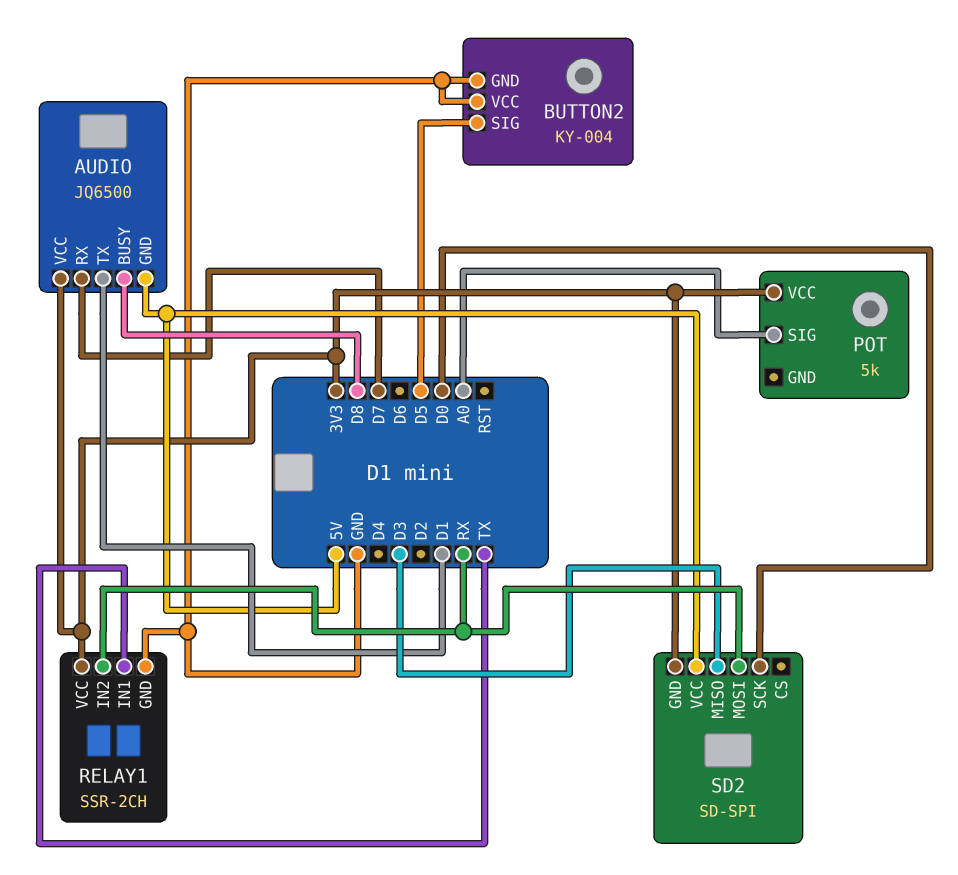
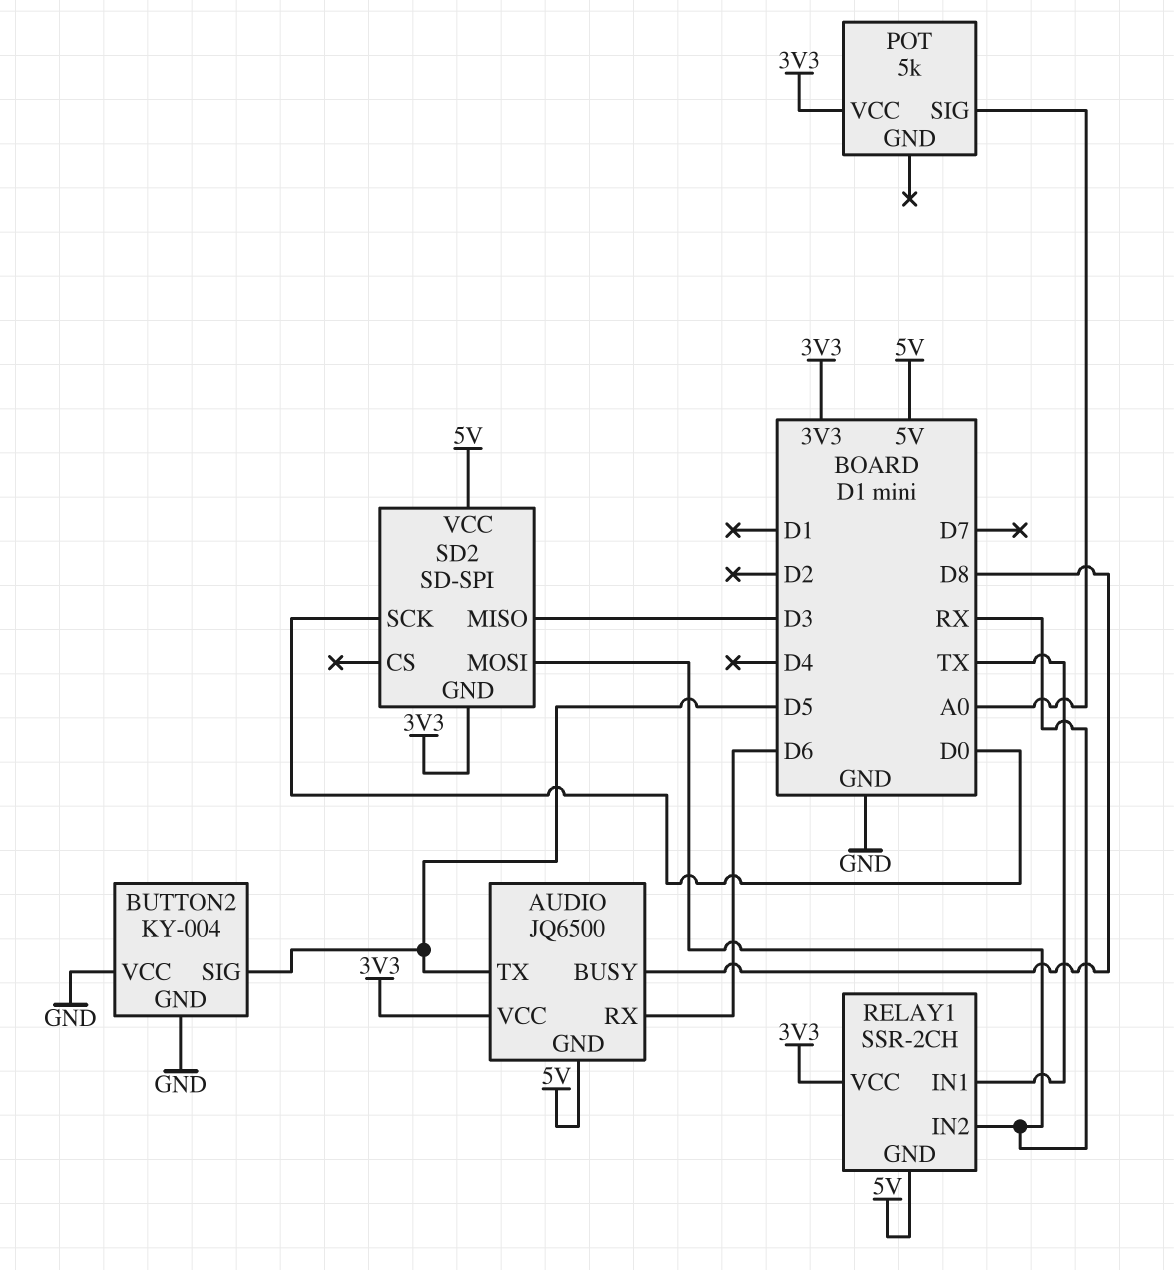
AUDIO pin RX: D7 -> D6
AUDIO pin TX: D1 -> D5
RELAY1 pin GND: GND -> 5V

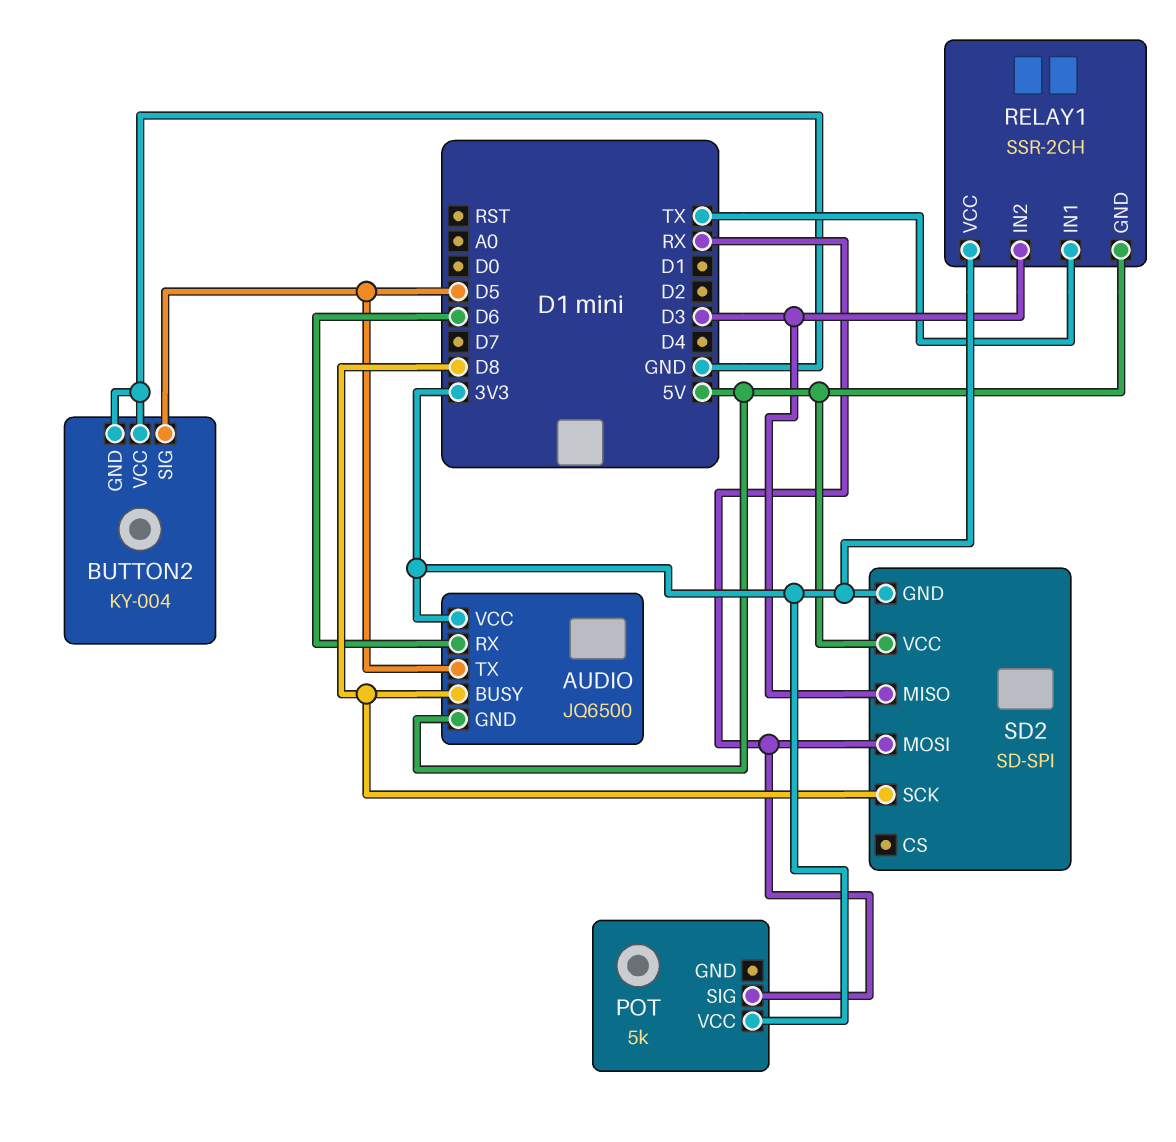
POT pin SIG: A0 -> RX
RELAY1 pin IN2: RX -> D3
SD2 pin SCK: D0 -> D8

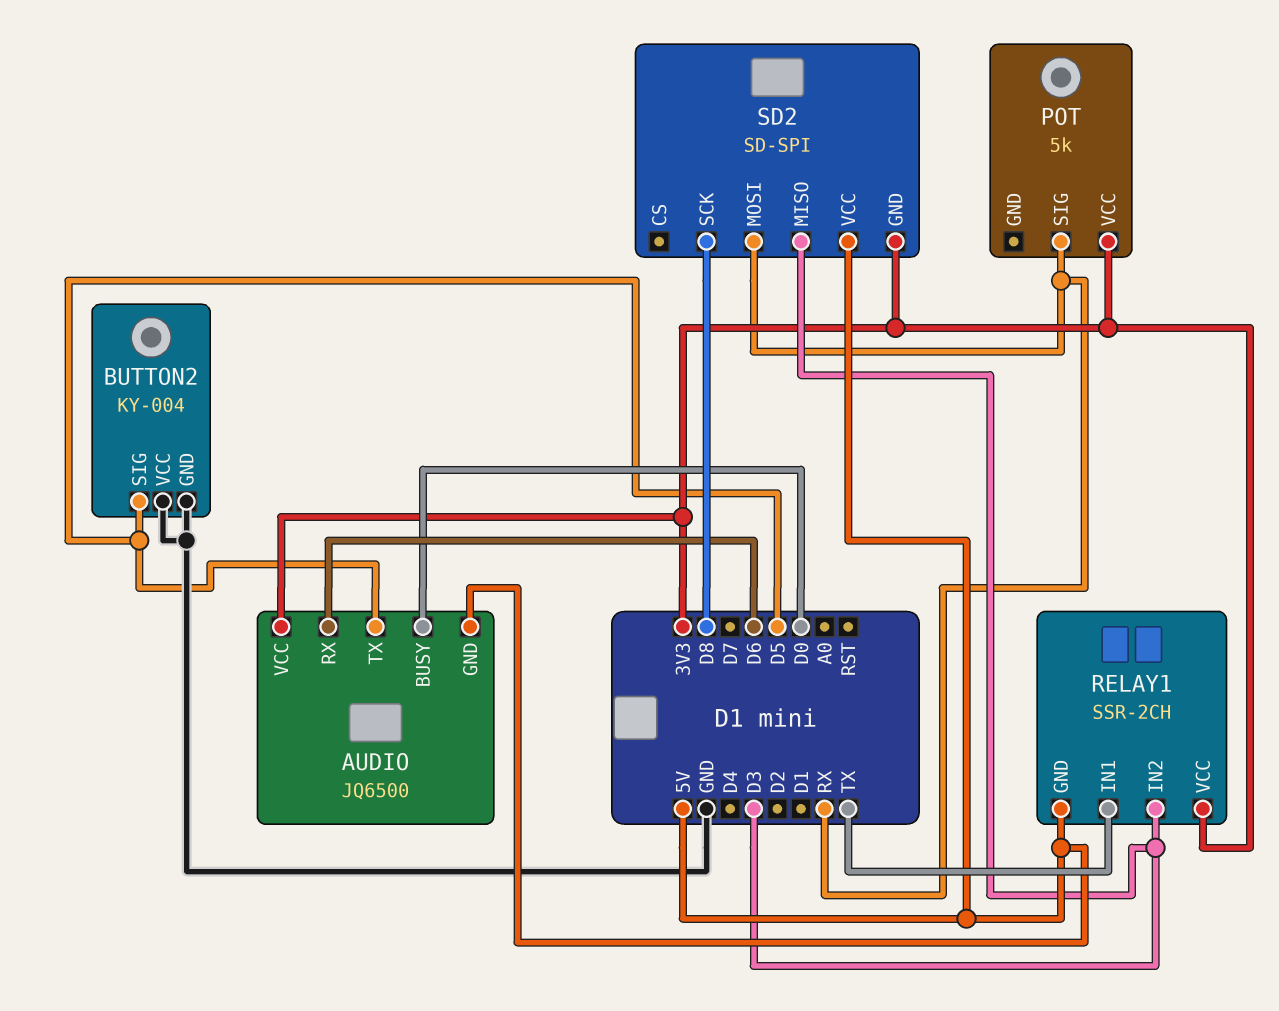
AUDIO pin BUSY: D8 -> D0

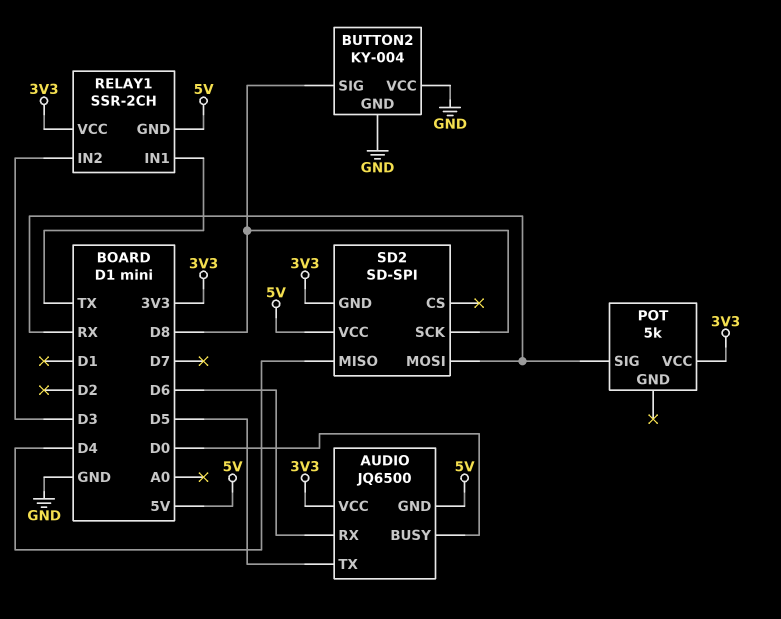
BUTTON2 pin SIG: D5 -> D8
SD2 pin MISO: D3 -> D4

